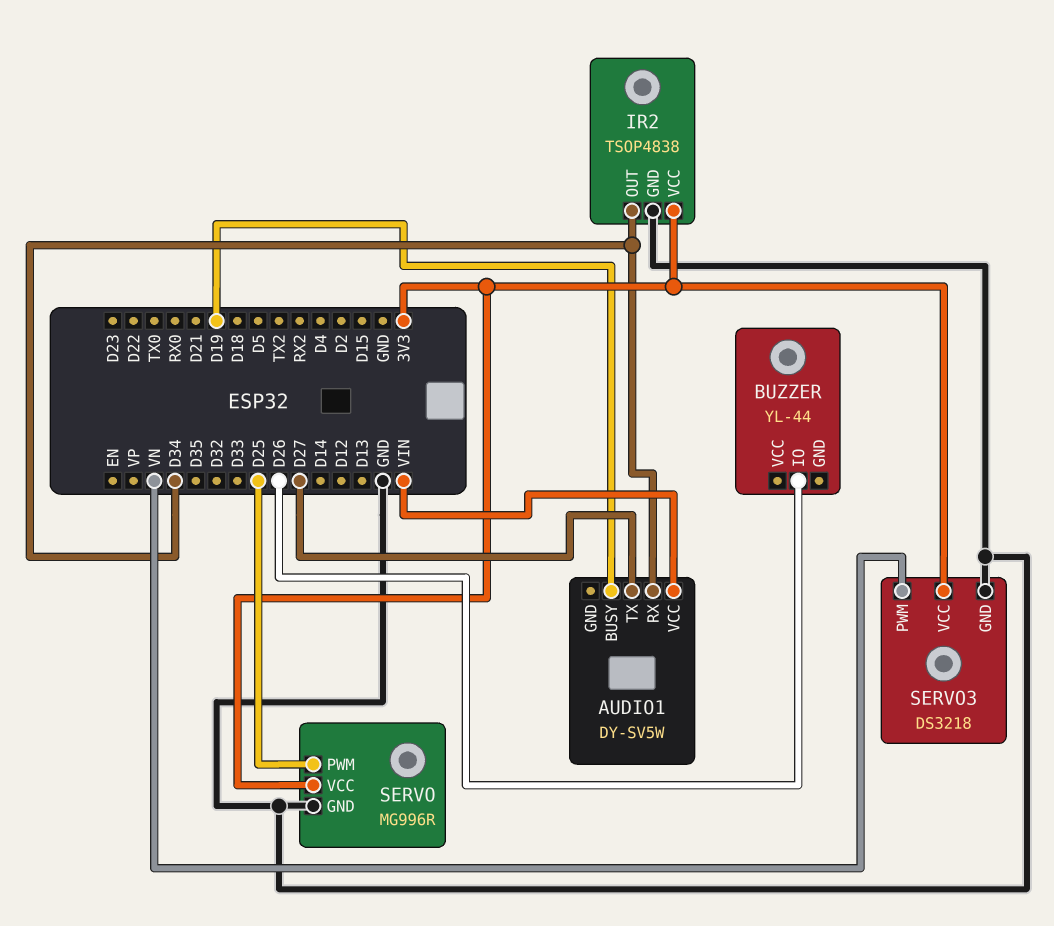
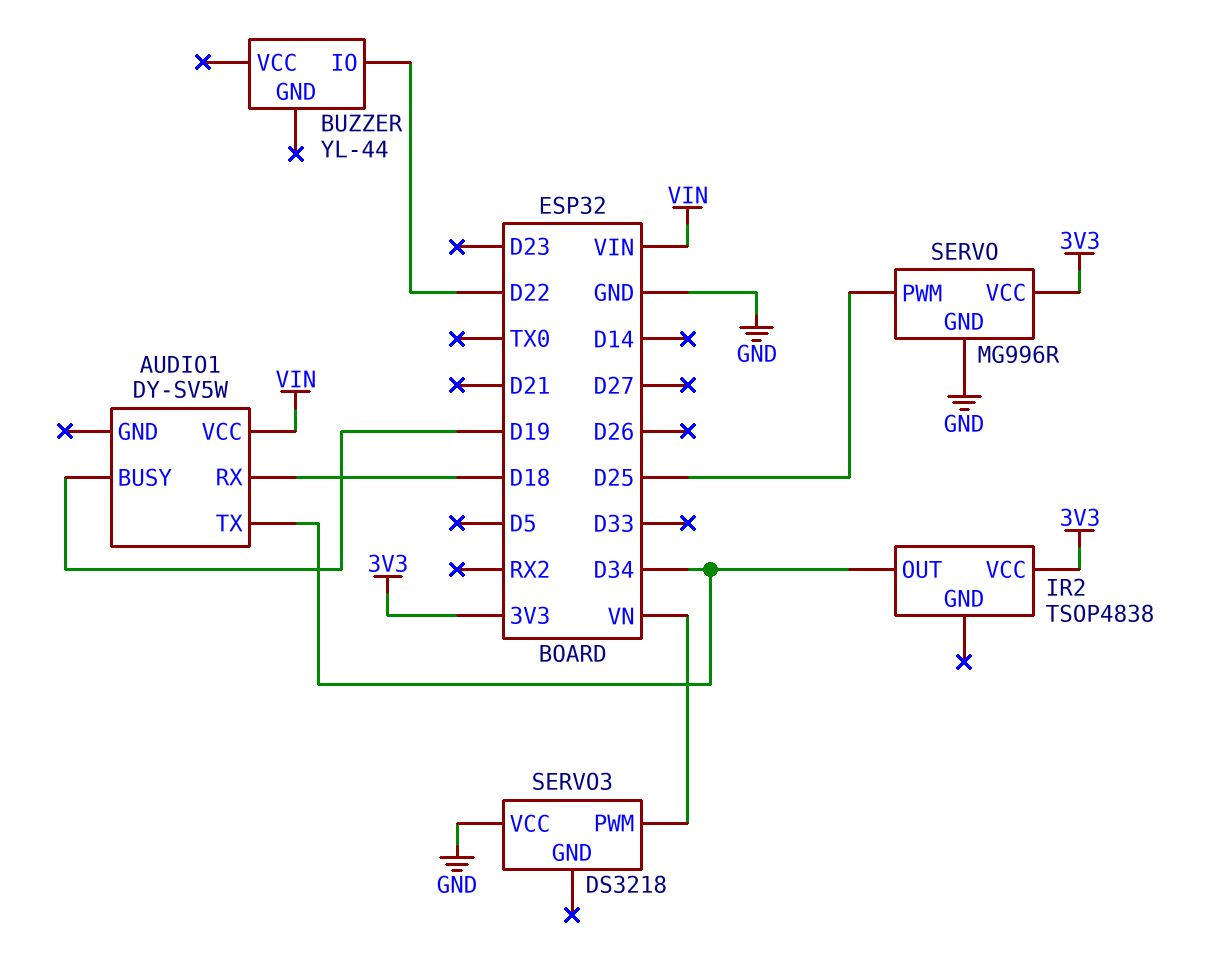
AUDIO1 pin RX: D34 -> D18
AUDIO1 pin TX: D27 -> D34
BUZZER pin IO: D26 -> D22
IR2 pin GND: GND -> none
SERVO3 pin GND: GND -> none
SERVO3 pin VCC: 3V3 -> GND

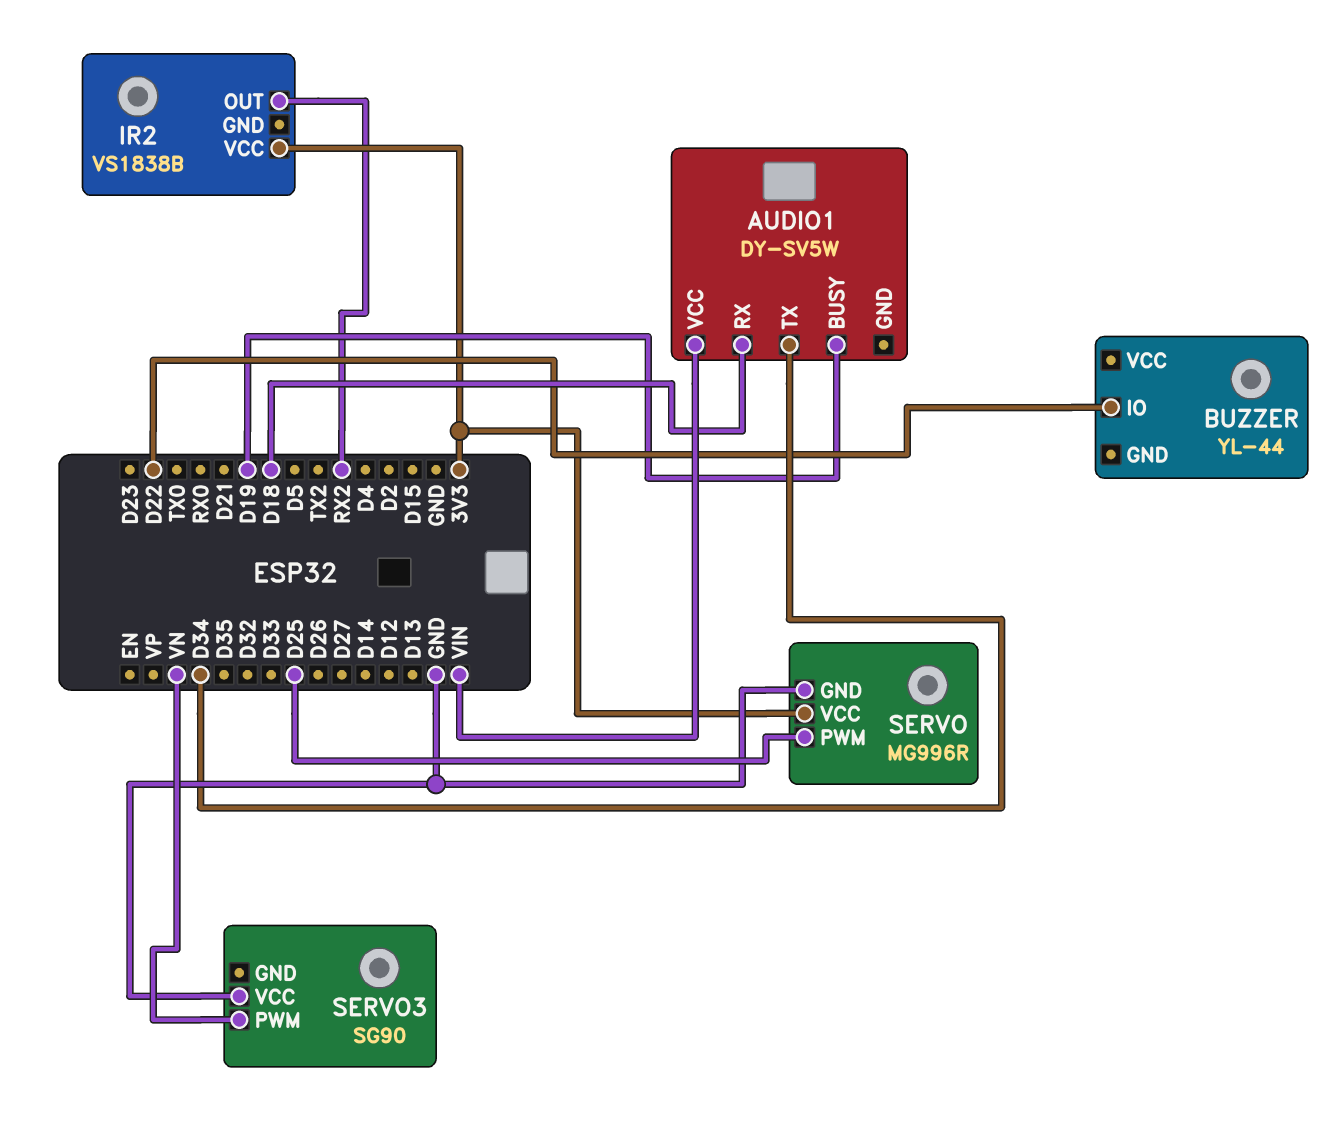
IR2: TSOP4838 -> VS1838B
IR2 pin OUT: D34 -> RX2
SERVO3: DS3218 -> SG90

